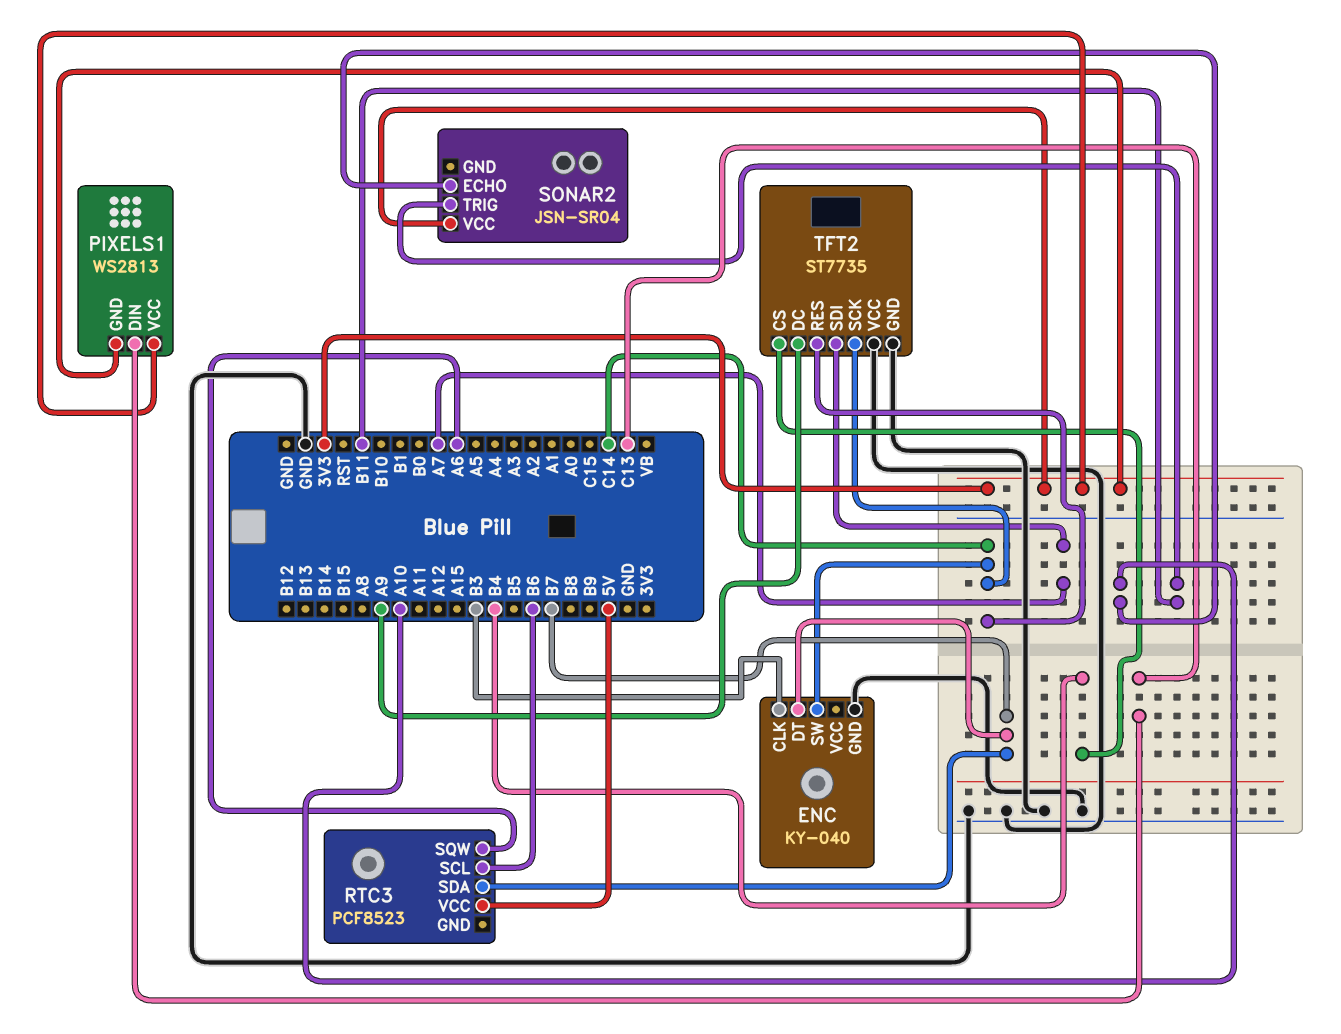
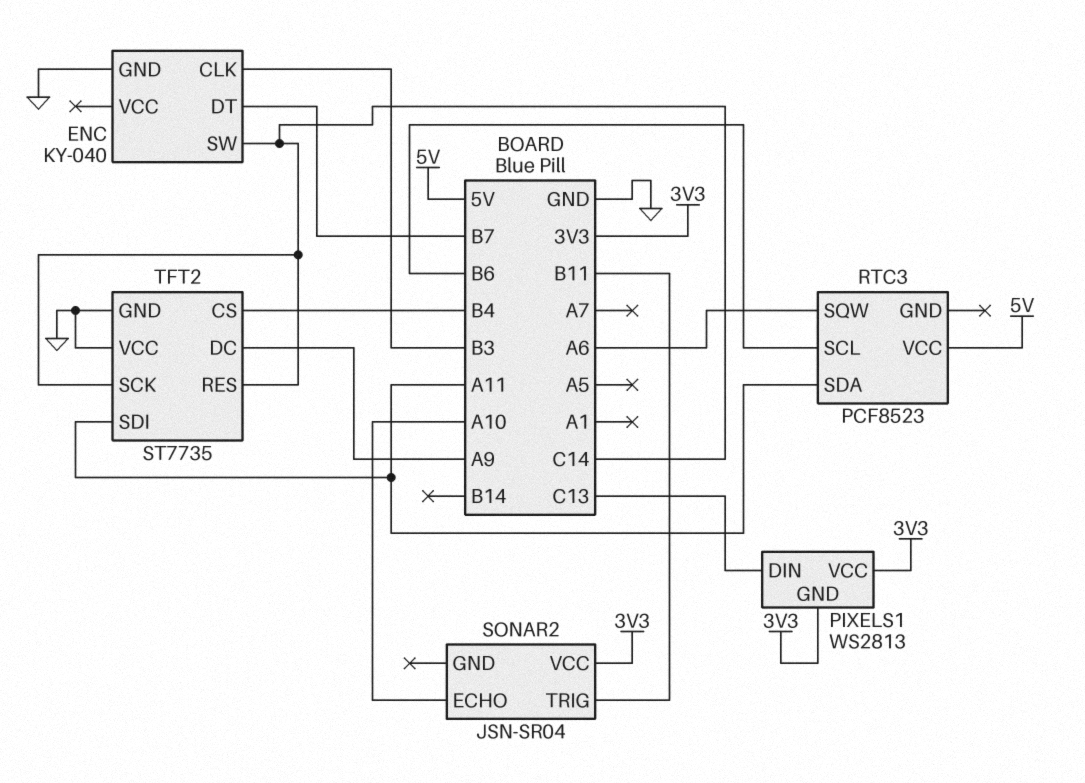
RTC3 pin SDA: B7 -> A11
TFT2 pin SDI: A7 -> A11

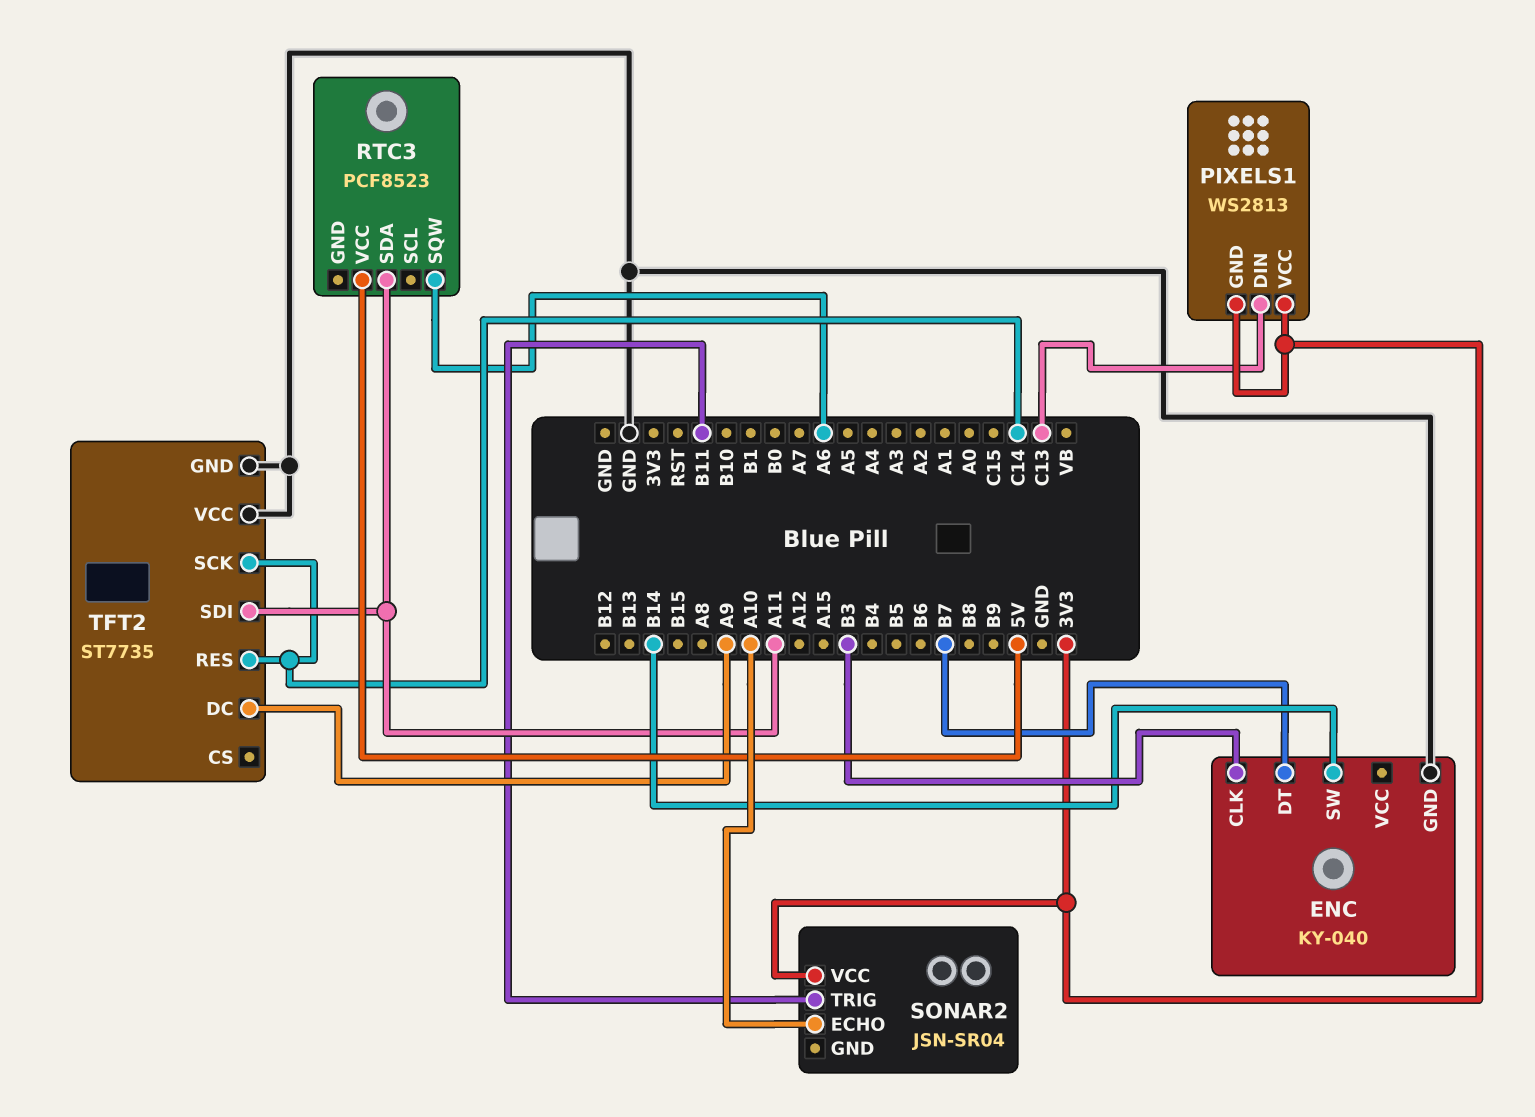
ENC pin SW: C14 -> B14
RTC3 pin SCL: B6 -> none
TFT2 pin CS: B4 -> none

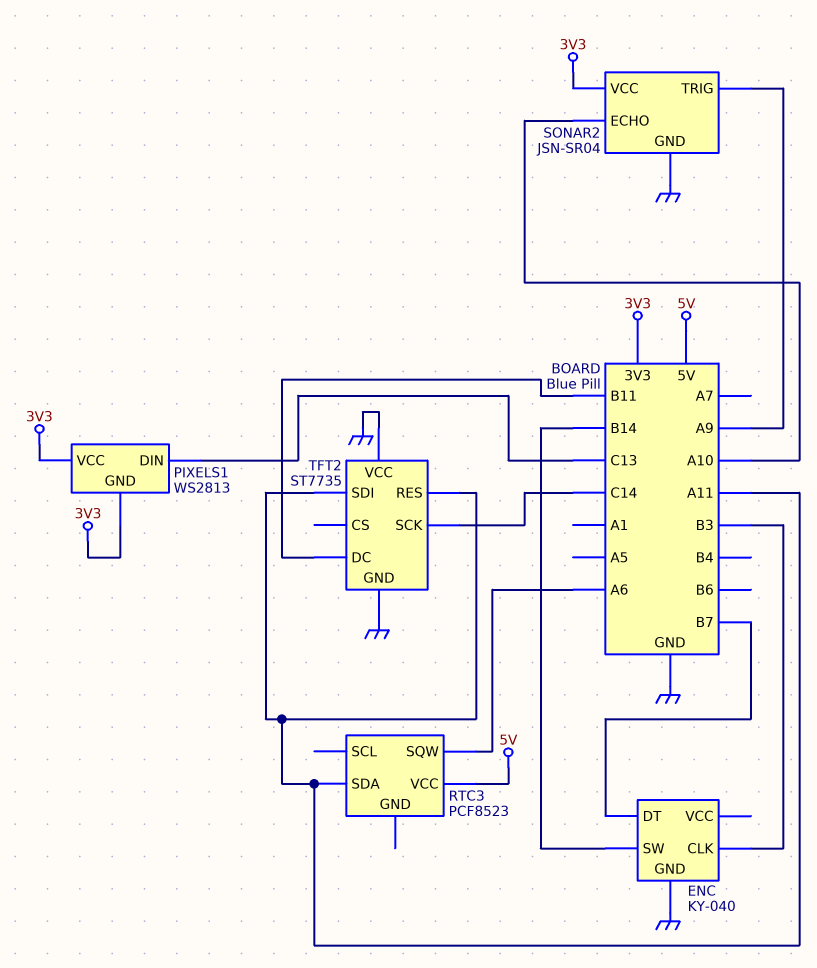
SONAR2 pin GND: none -> GND
SONAR2 pin TRIG: B11 -> A9
TFT2 pin DC: A9 -> B11
TFT2 pin RES: C14 -> A11

